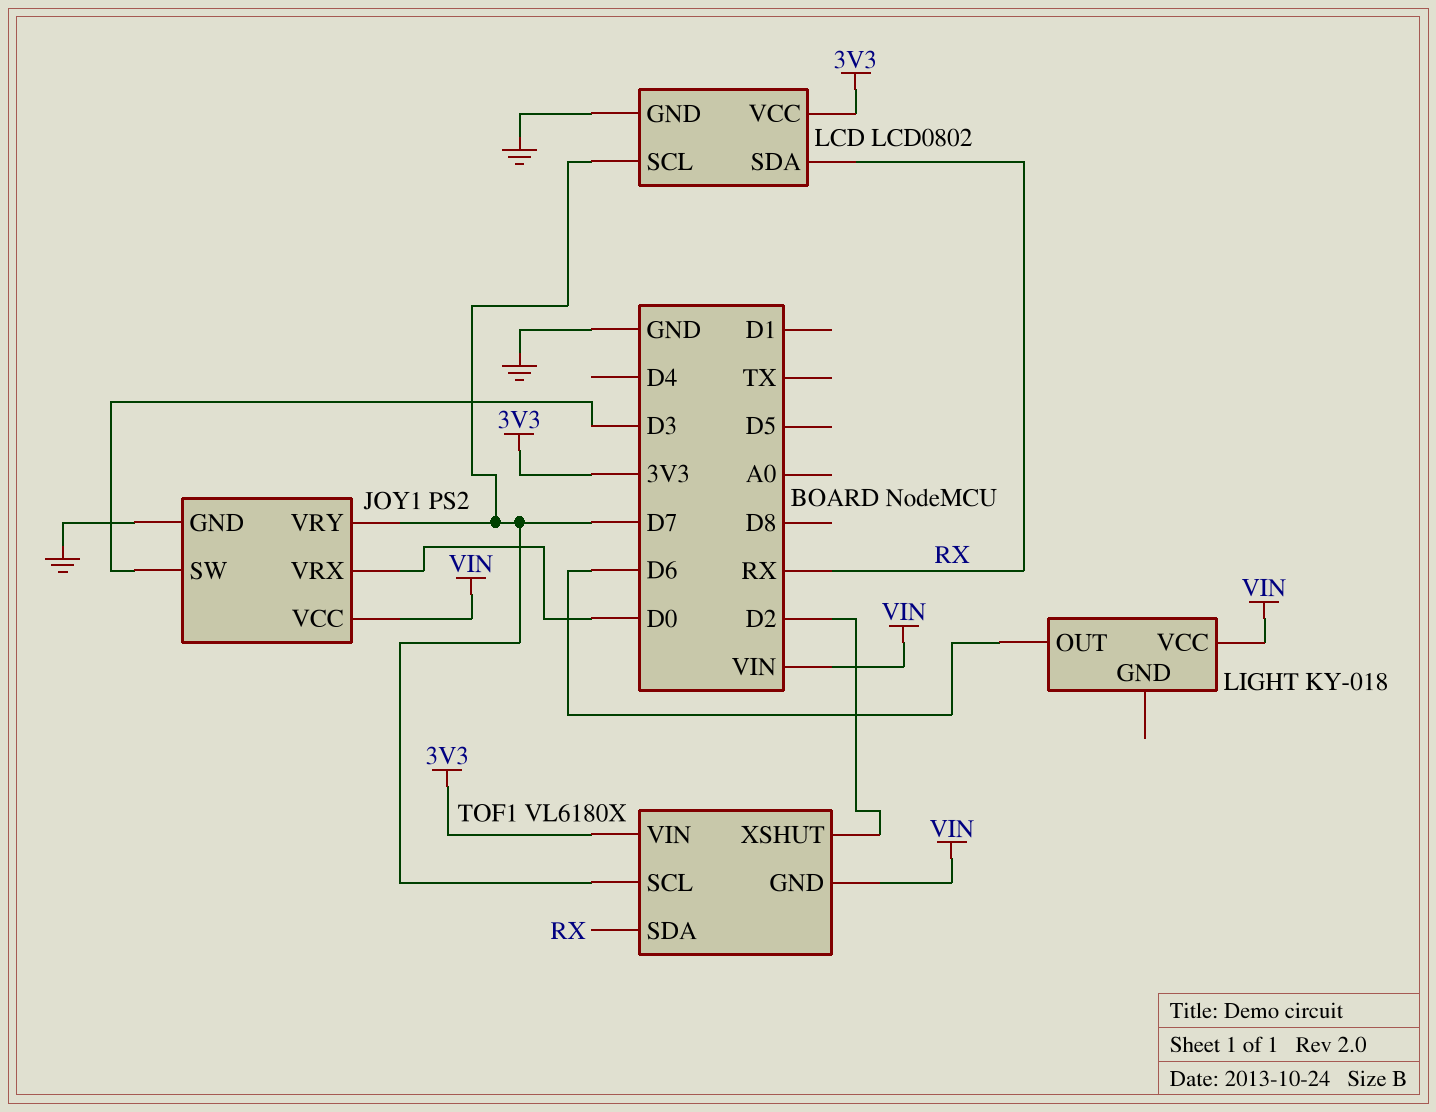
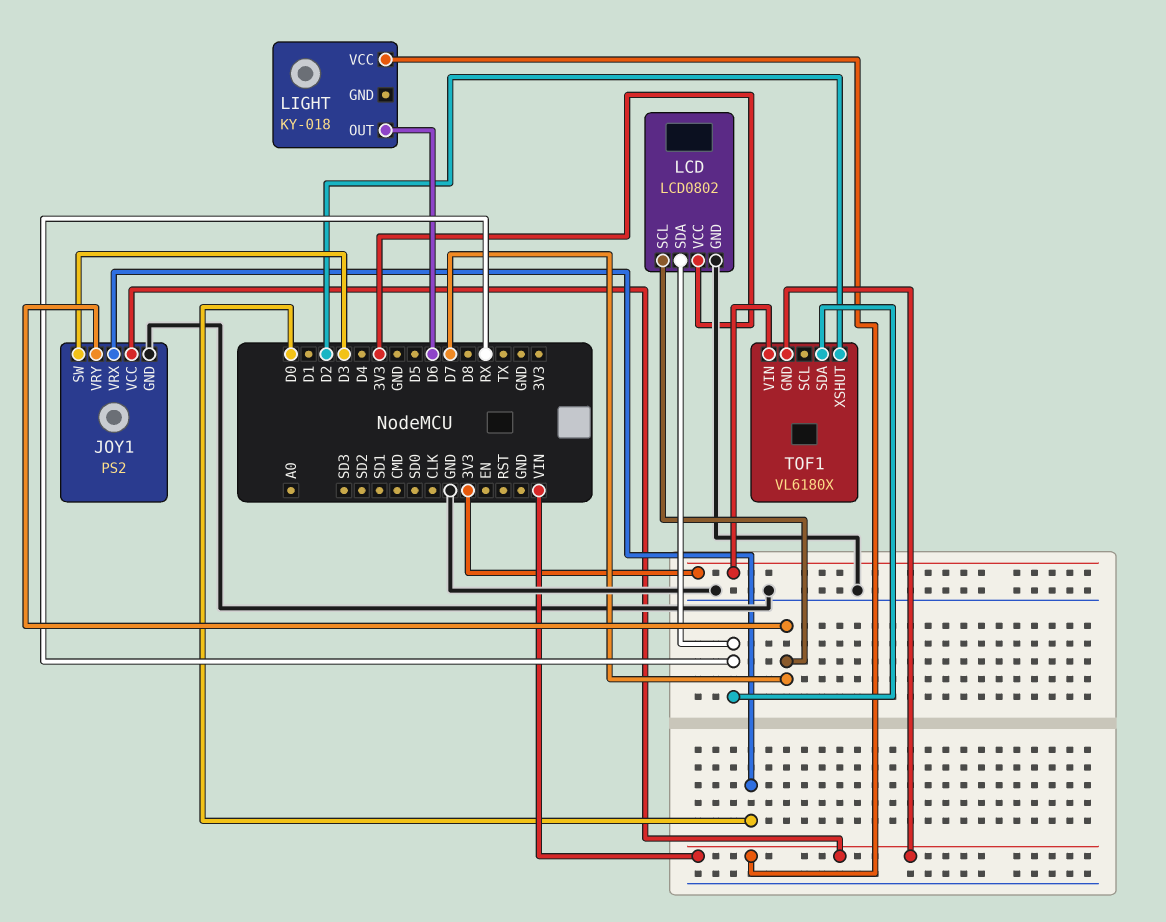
TOF1 pin SCL: D7 -> none

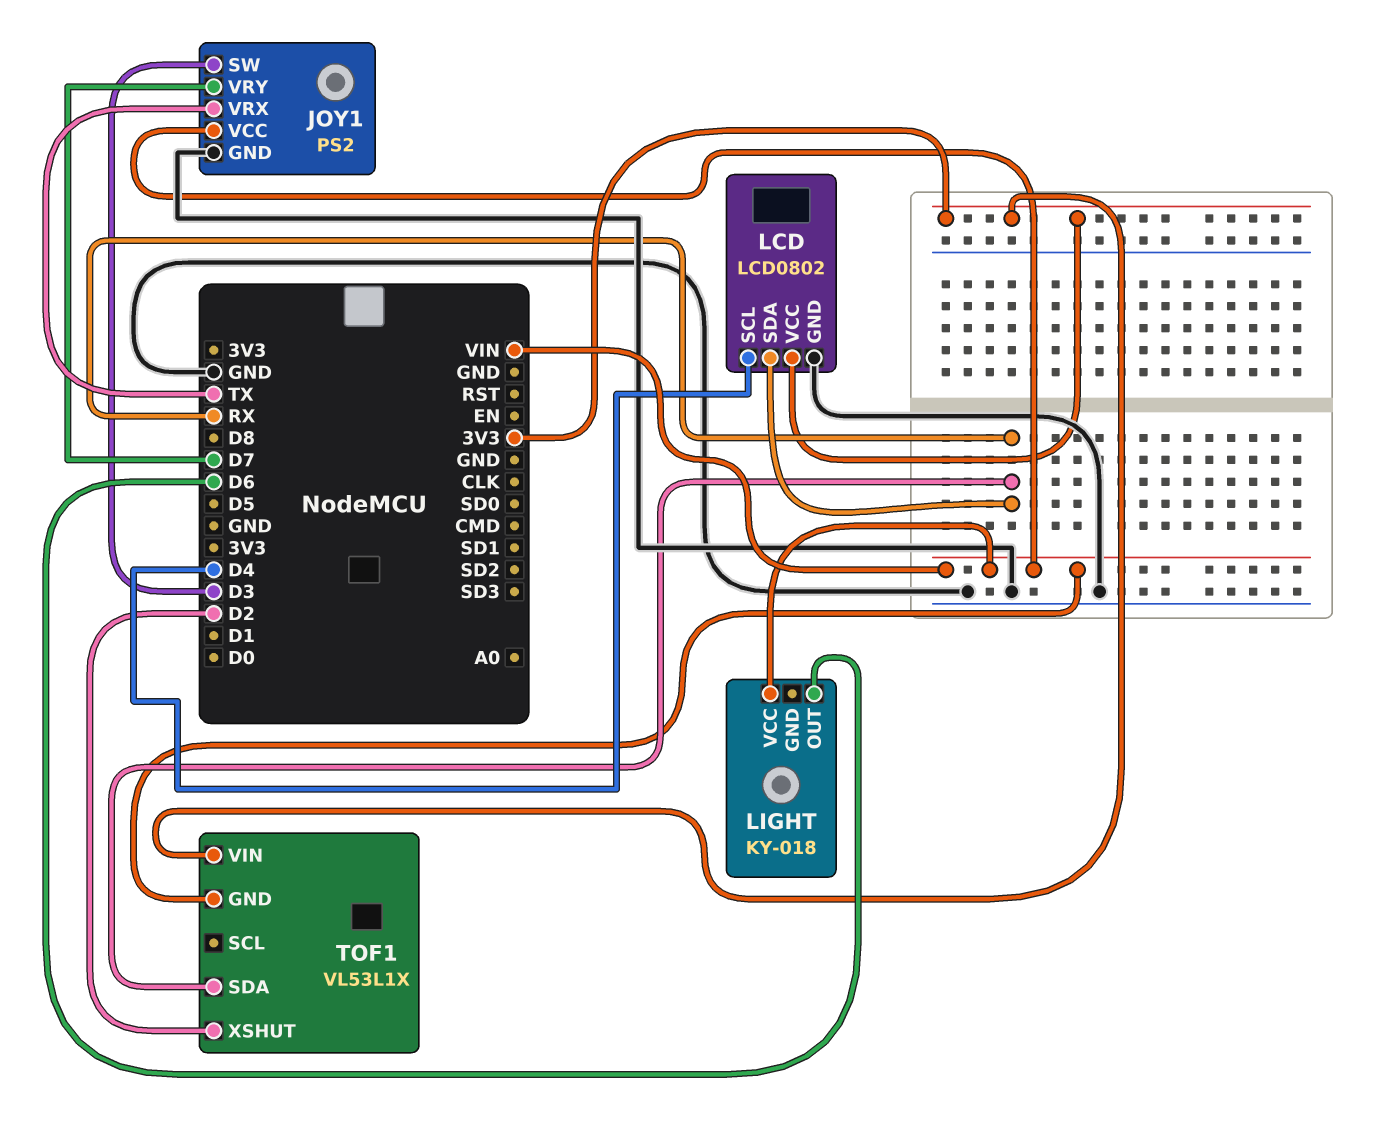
JOY1 pin VRX: D0 -> TX
LCD pin SCL: D7 -> D4
TOF1: VL6180X -> VL53L1X

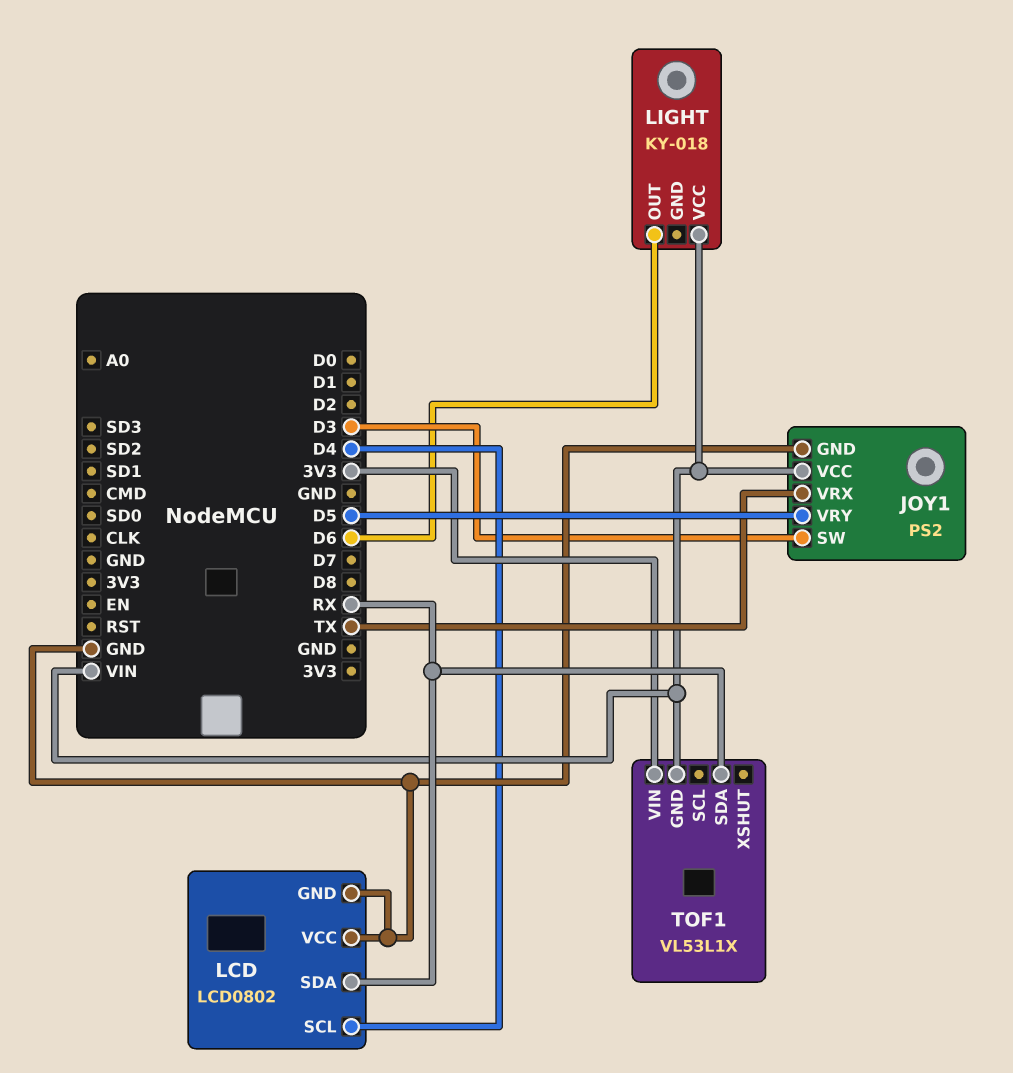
JOY1 pin VRY: D7 -> D5
LCD pin VCC: 3V3 -> GND
TOF1 pin XSHUT: D2 -> none

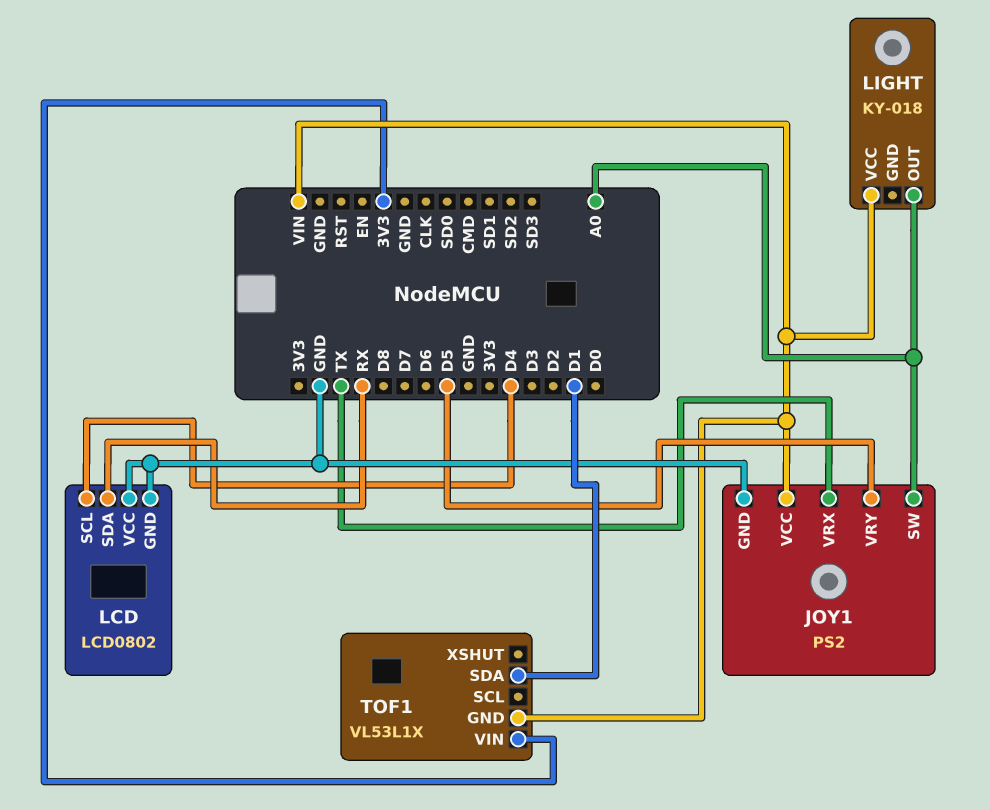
JOY1 pin SW: D3 -> A0
LIGHT pin OUT: D6 -> A0
TOF1 pin SDA: RX -> D1

